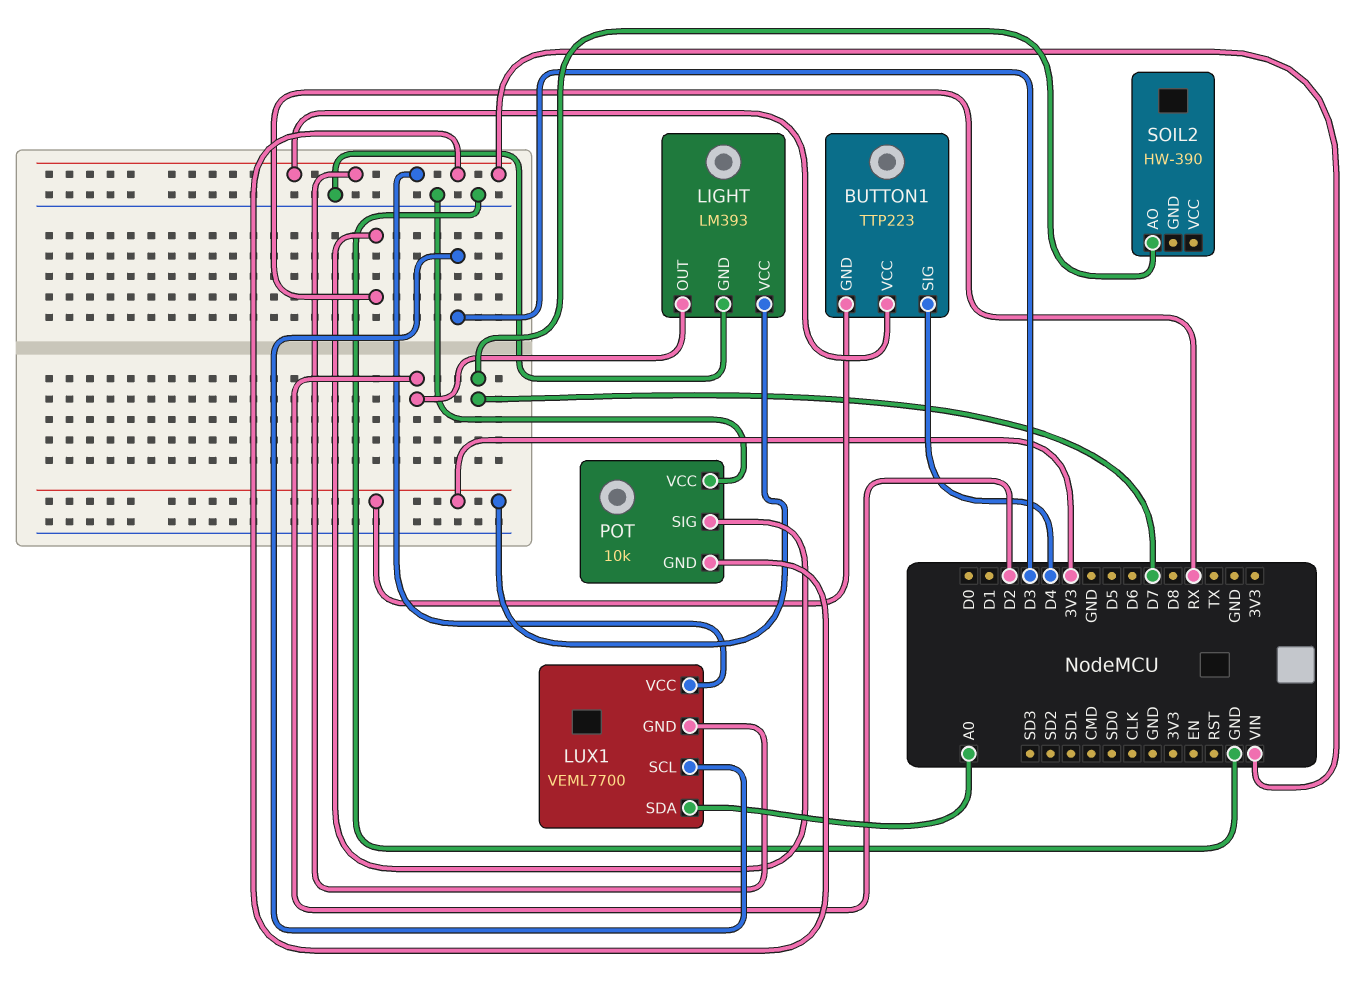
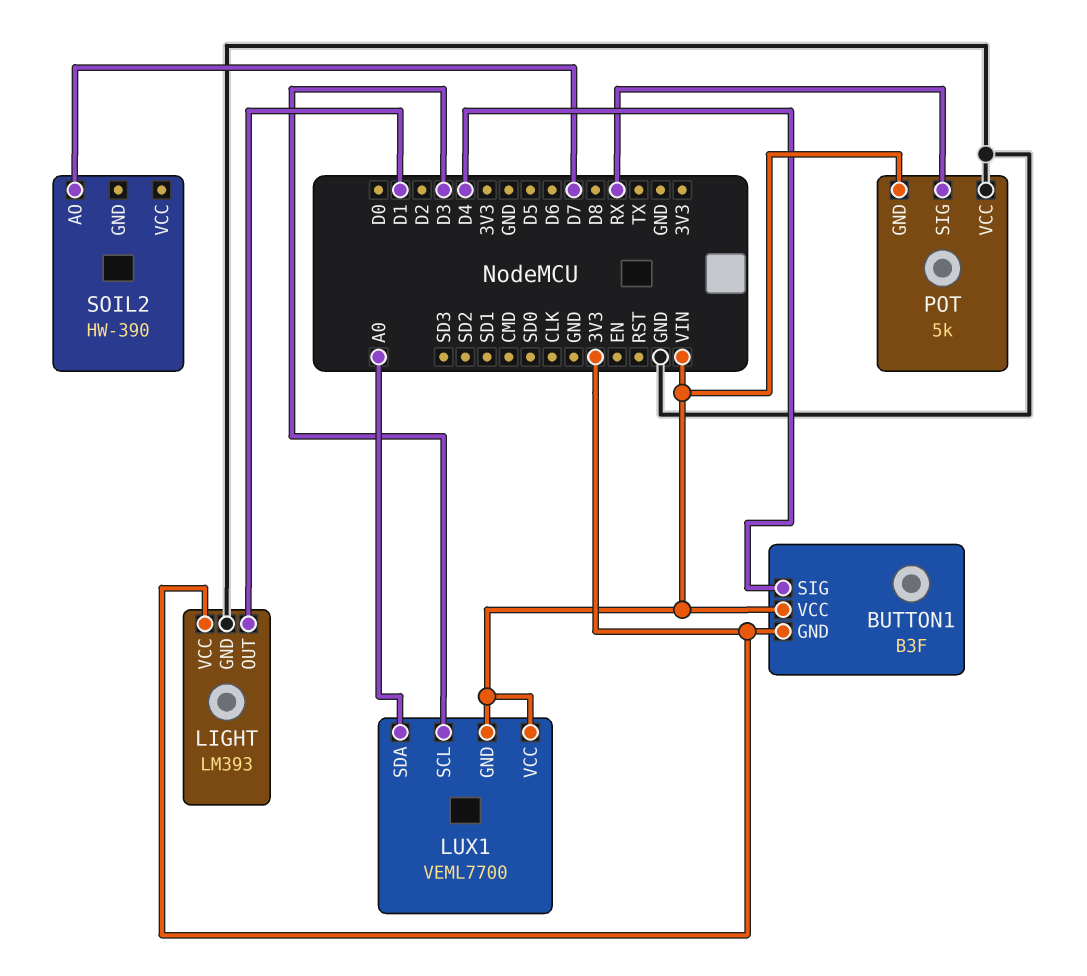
BUTTON1: TTP223 -> B3F
LIGHT pin OUT: D2 -> D1
POT: 10k -> 5k

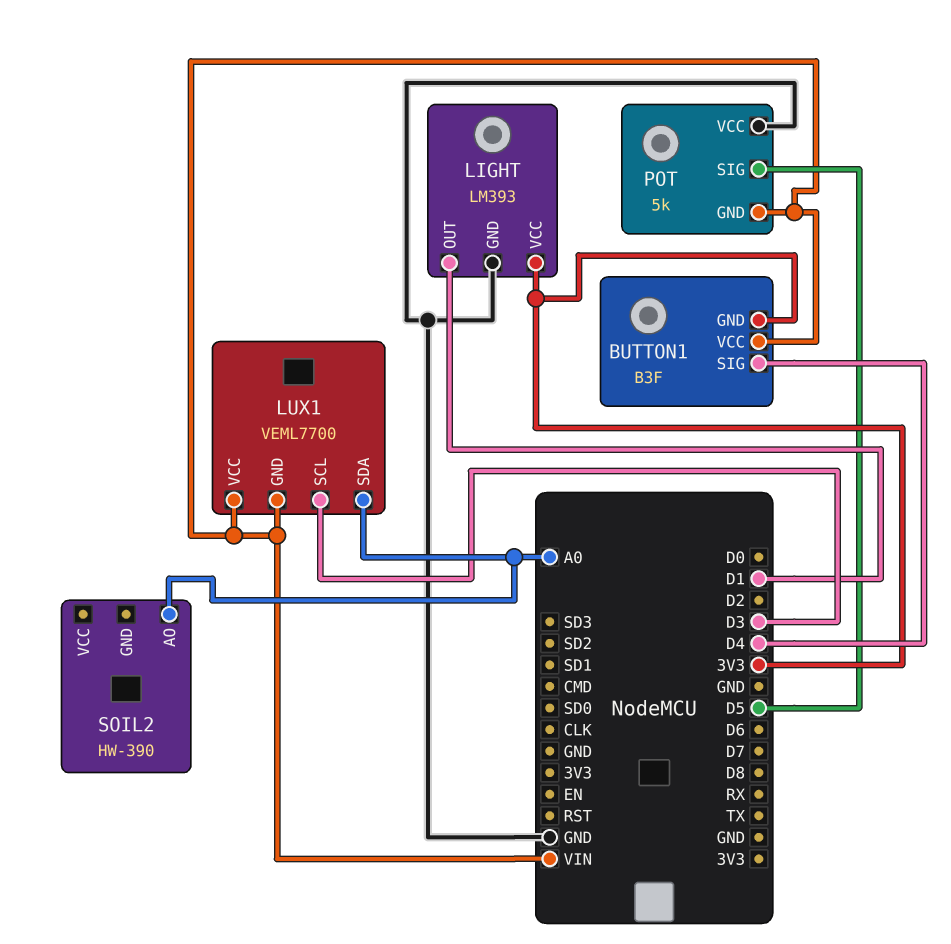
POT pin SIG: RX -> D5
SOIL2 pin AO: D7 -> A0

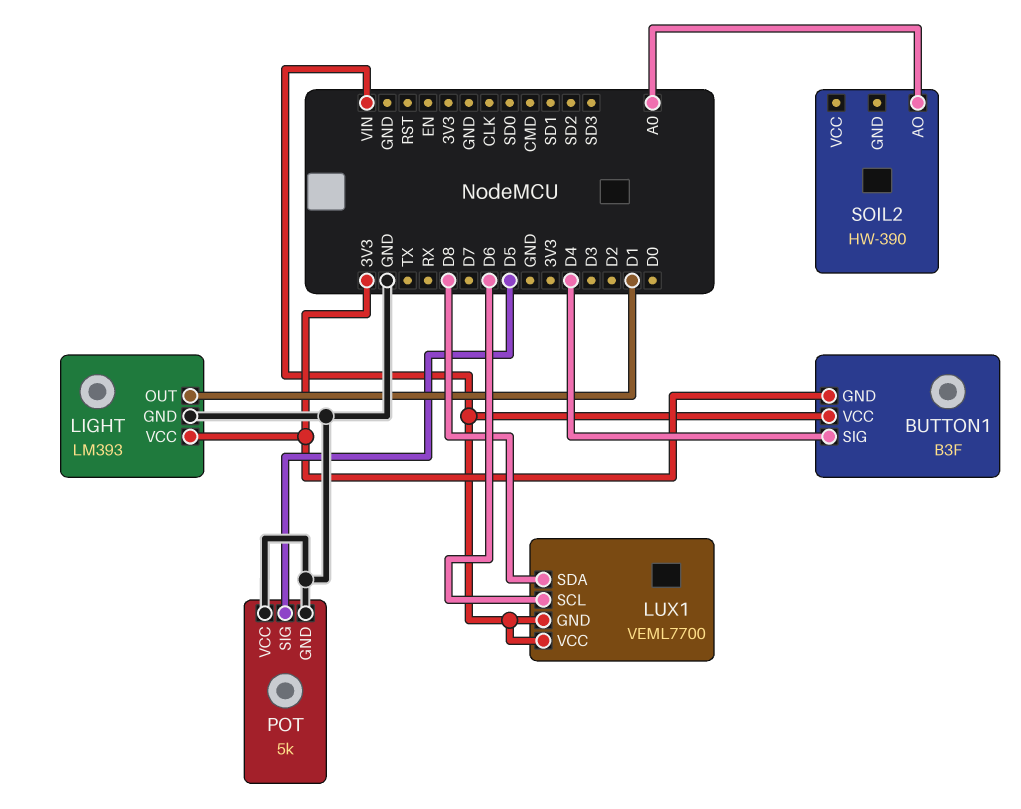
LUX1 pin SCL: D3 -> D6
LUX1 pin SDA: A0 -> D8
POT pin GND: VIN -> GND

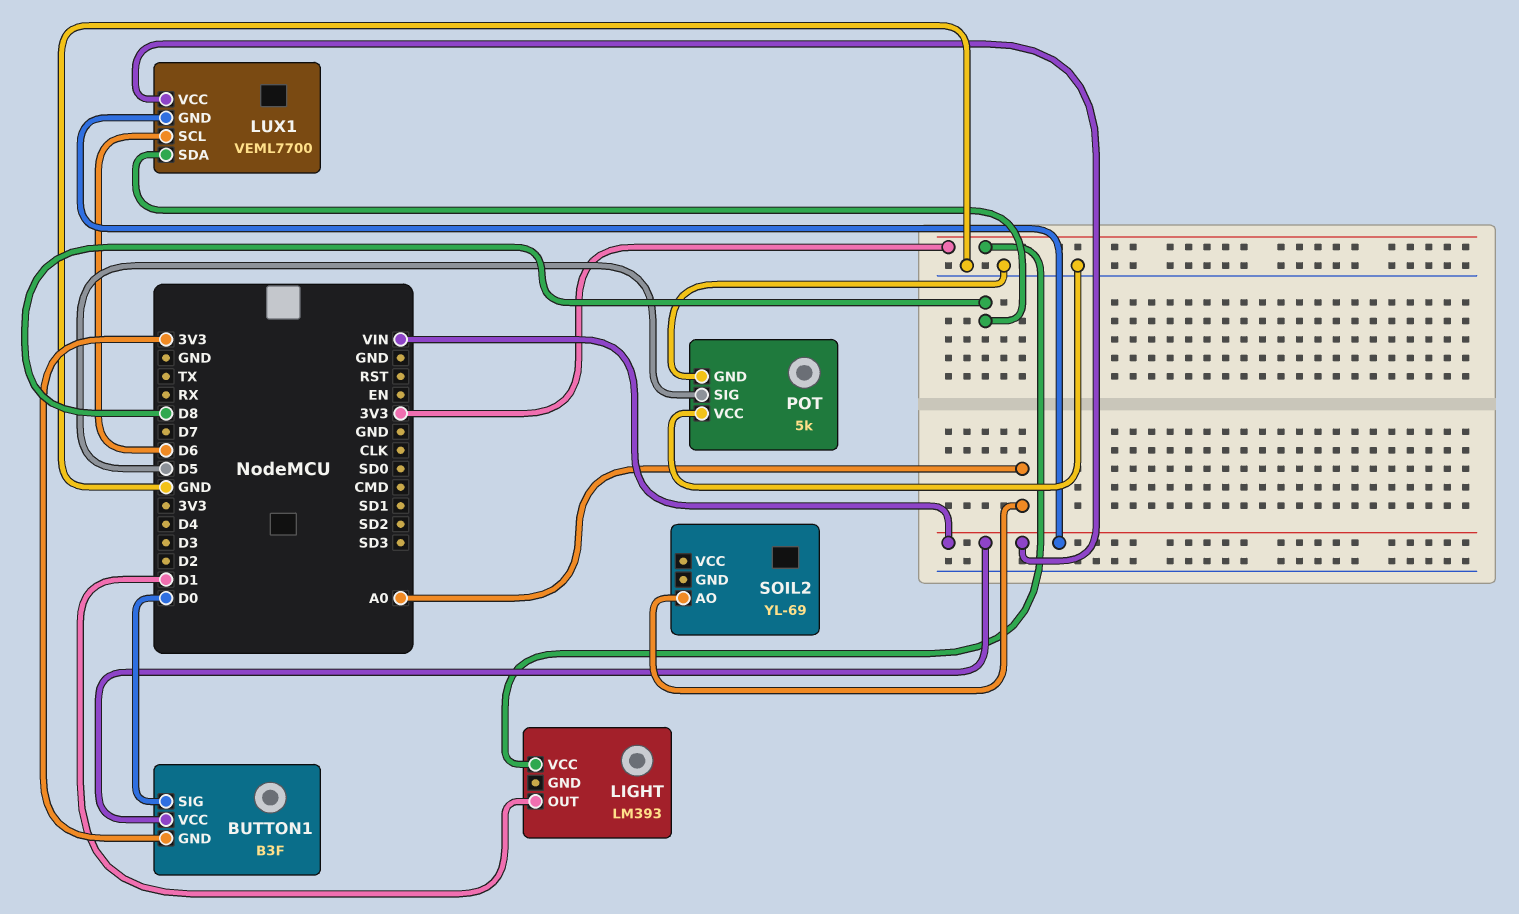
BUTTON1 pin SIG: D4 -> D0
LIGHT pin GND: GND -> none
SOIL2: HW-390 -> YL-69

